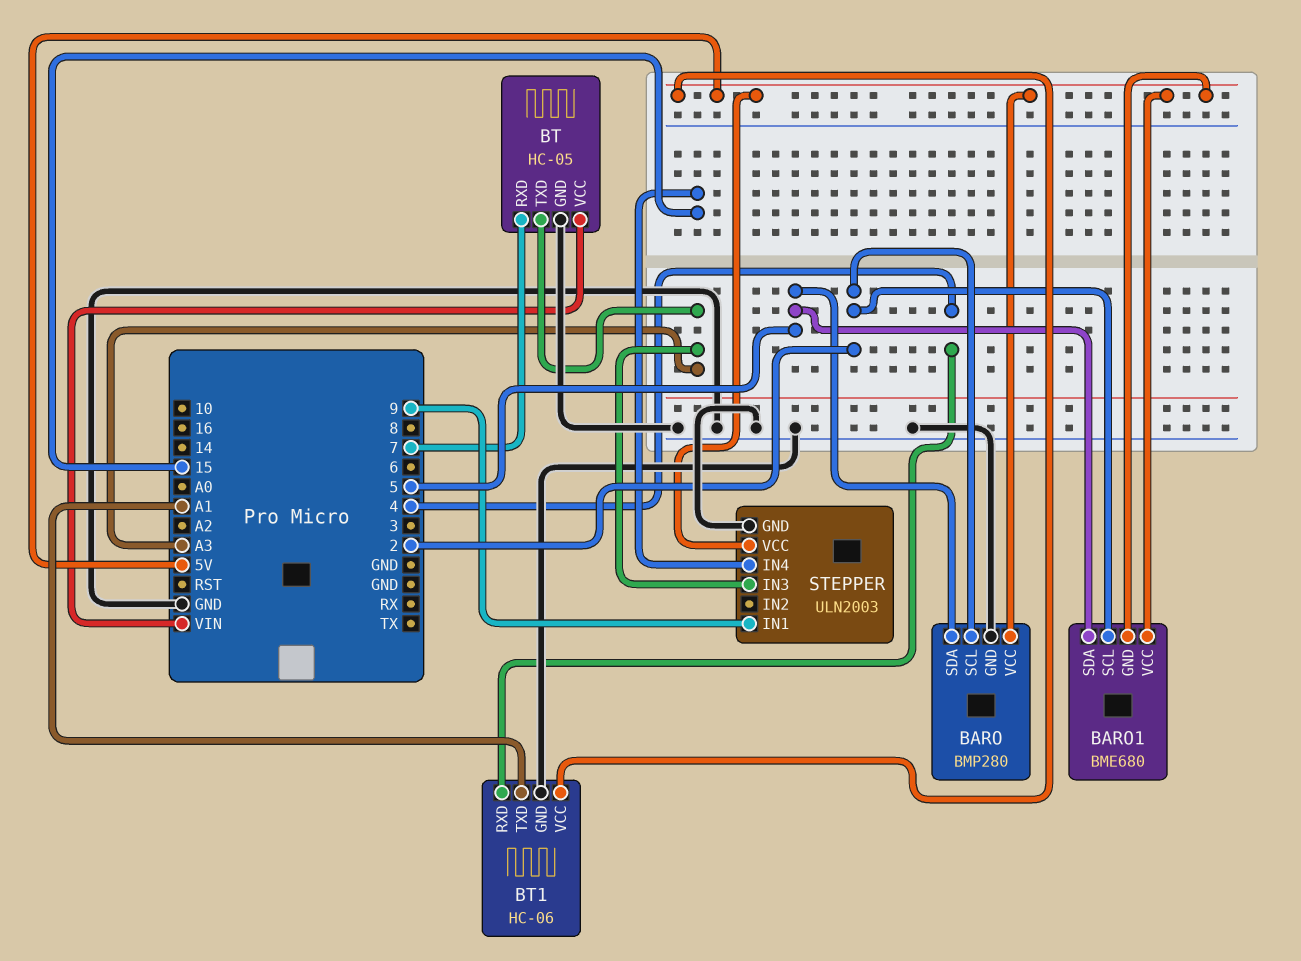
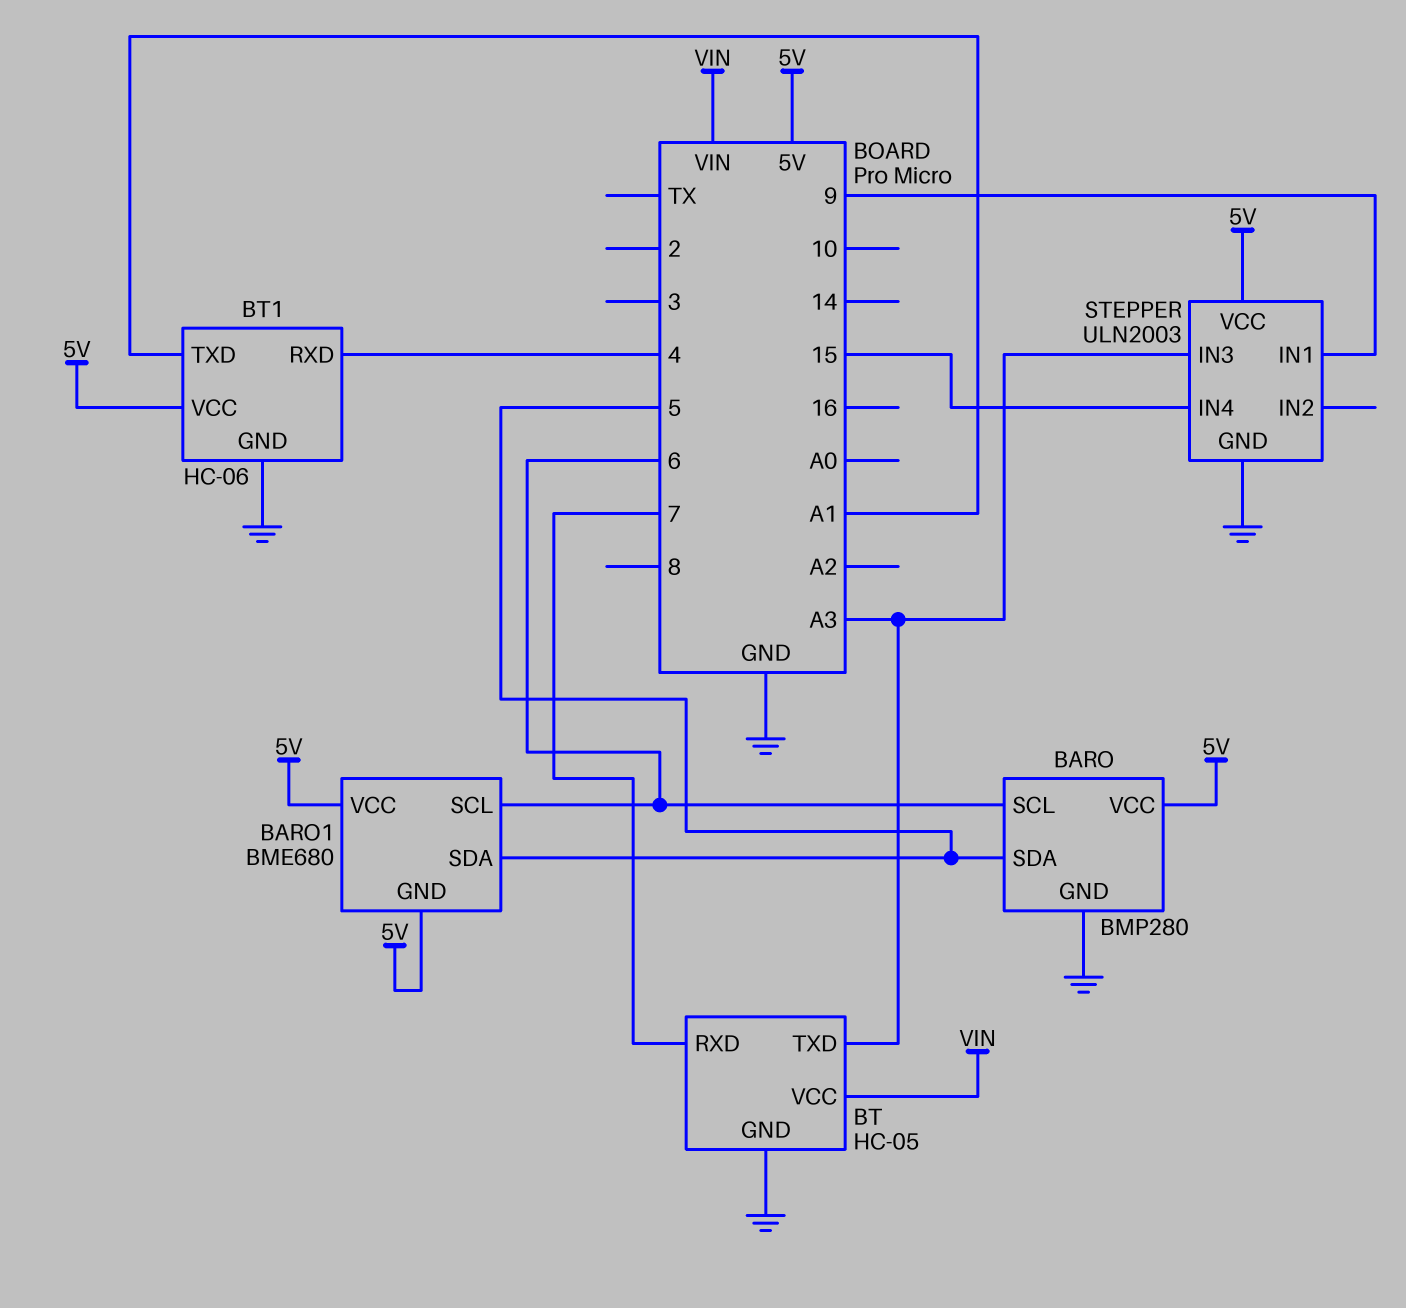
BARO pin SCL: 2 -> 6
BARO1 pin SCL: 2 -> 6

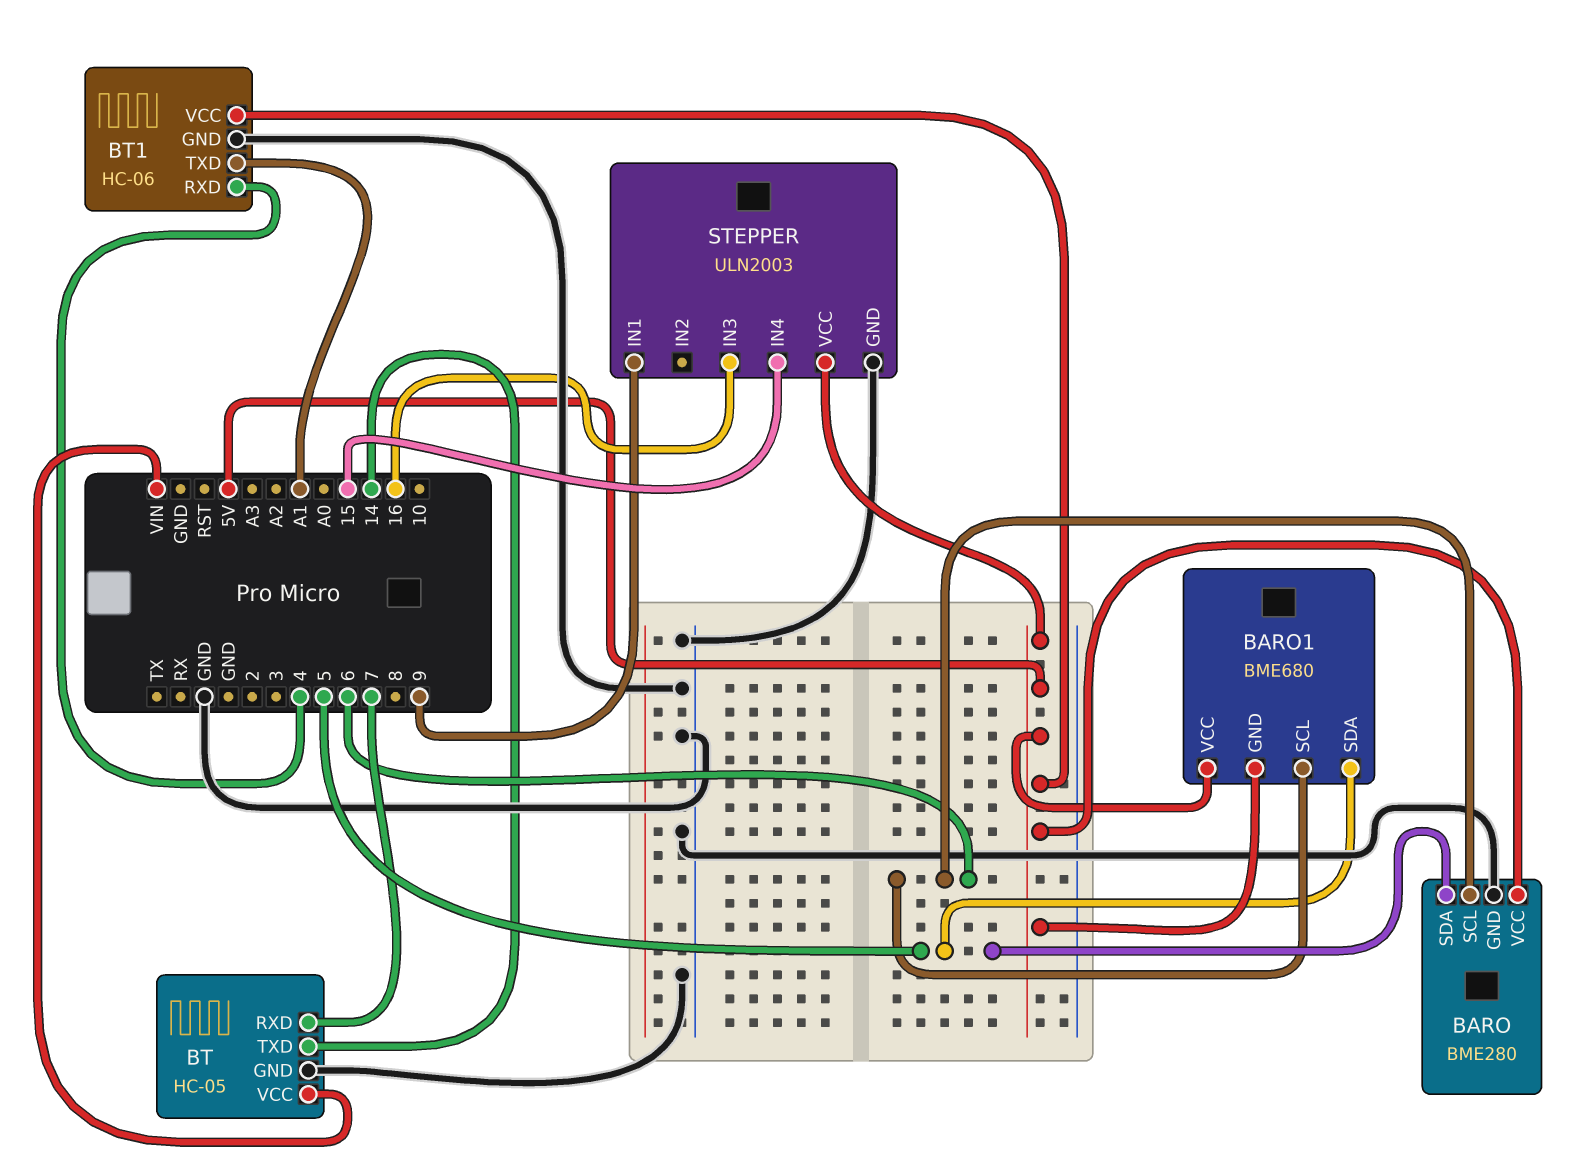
BARO: BMP280 -> BME280
BT pin TXD: A3 -> 14
STEPPER pin IN3: A3 -> 16

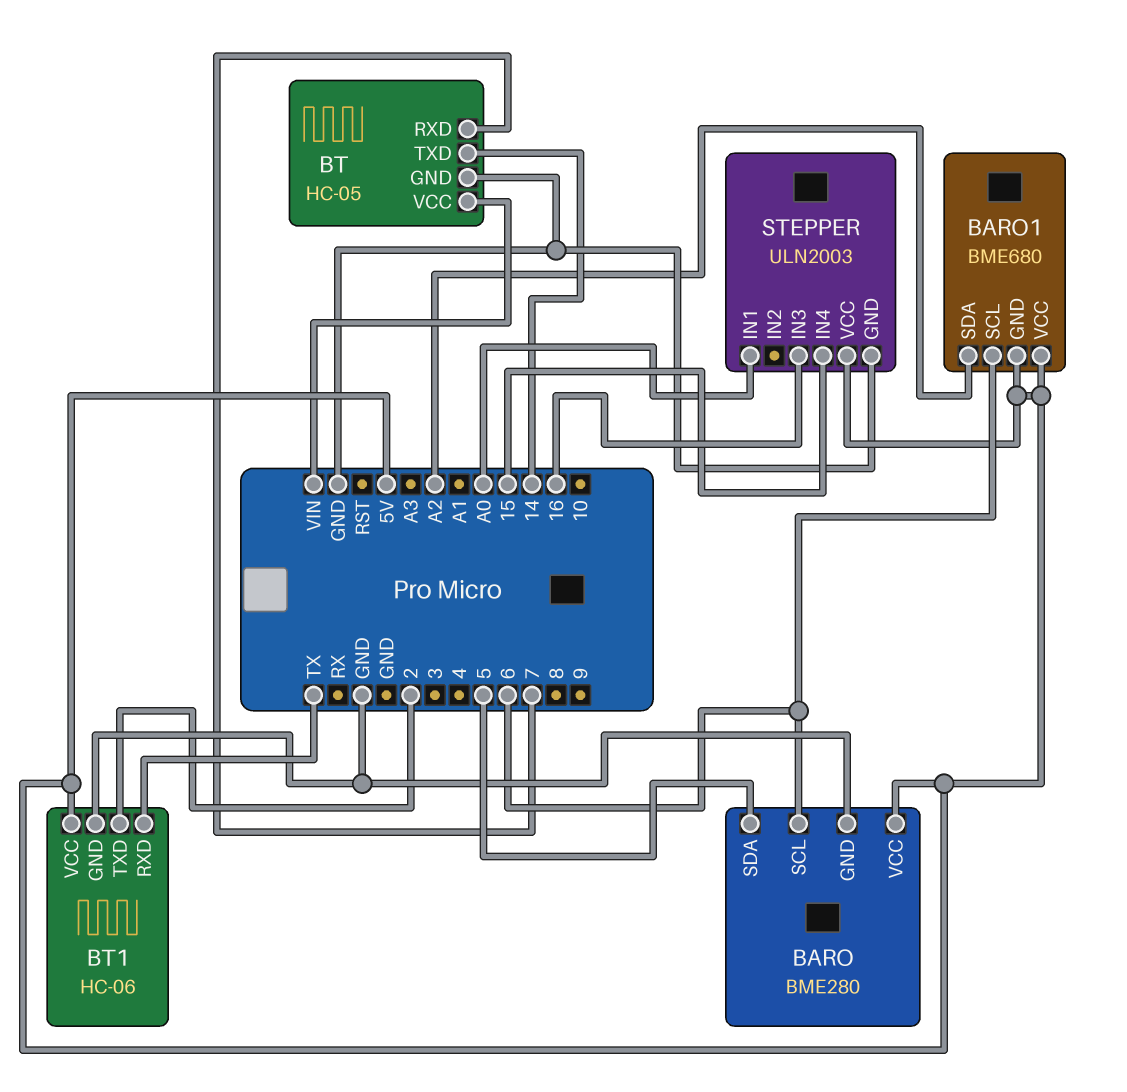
BARO1 pin SDA: 5 -> A2
BT1 pin RXD: 4 -> TX
BT1 pin TXD: A1 -> 2
STEPPER pin IN1: 9 -> A0

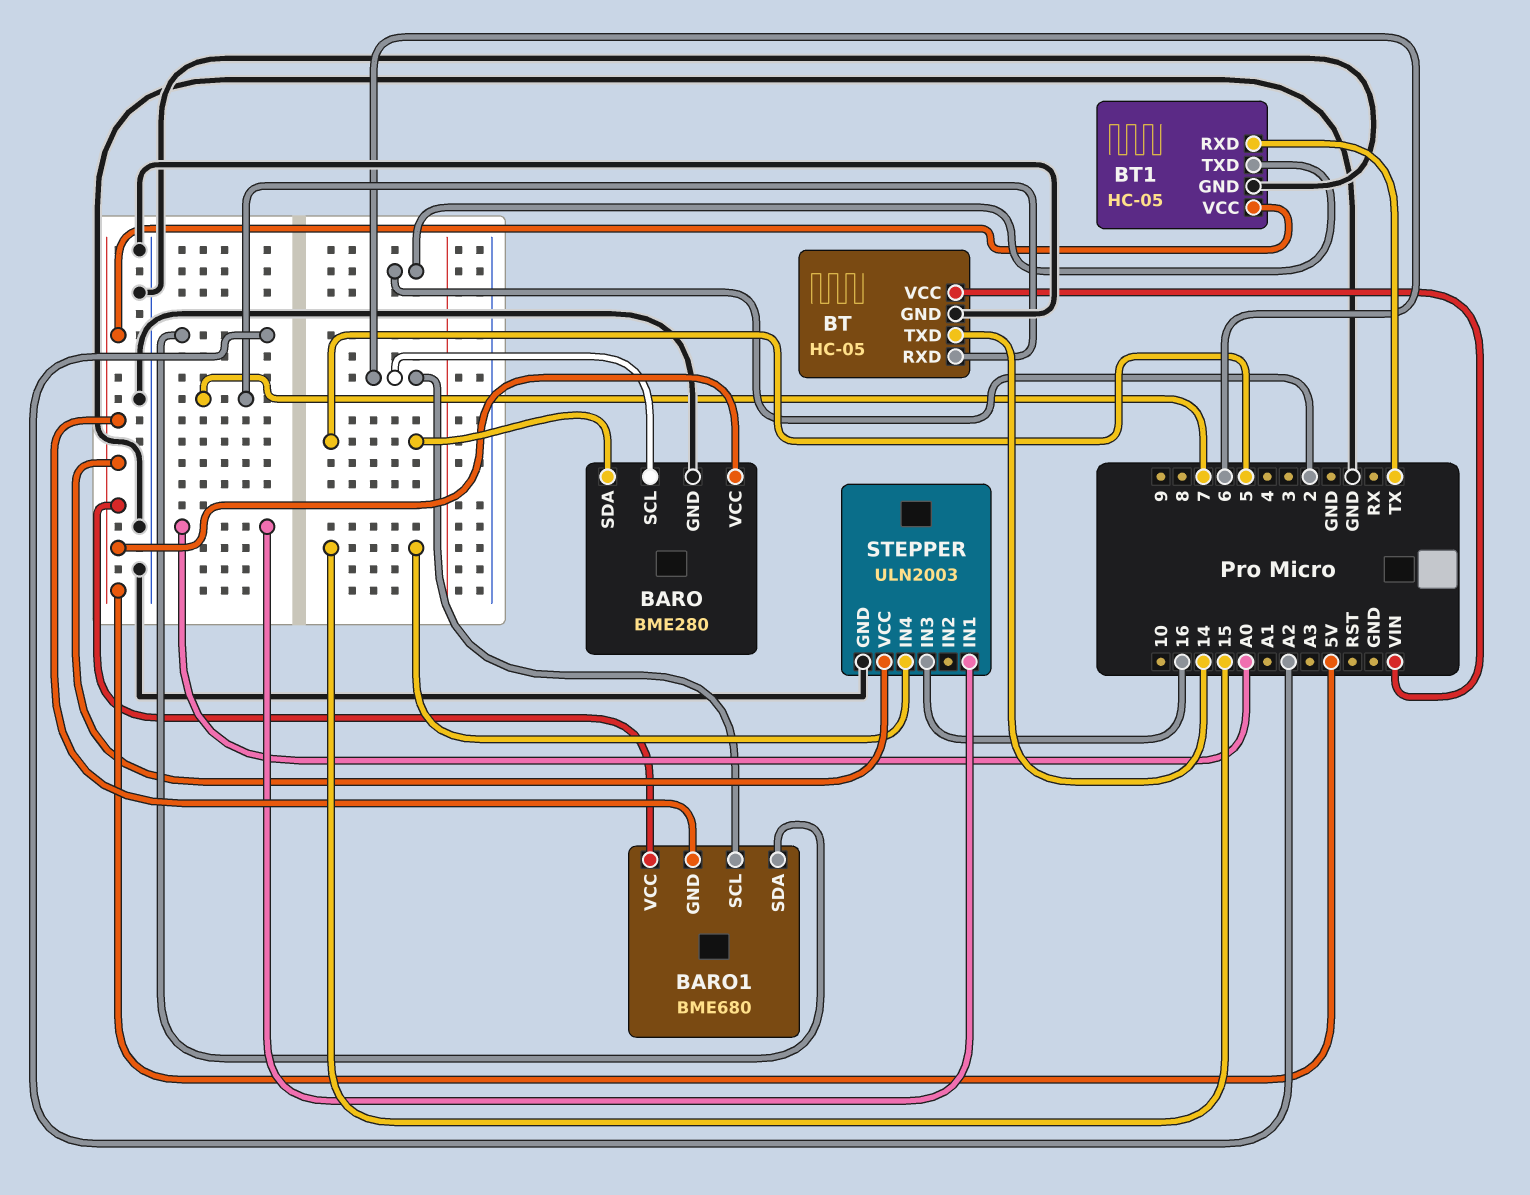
BT1: HC-06 -> HC-05

